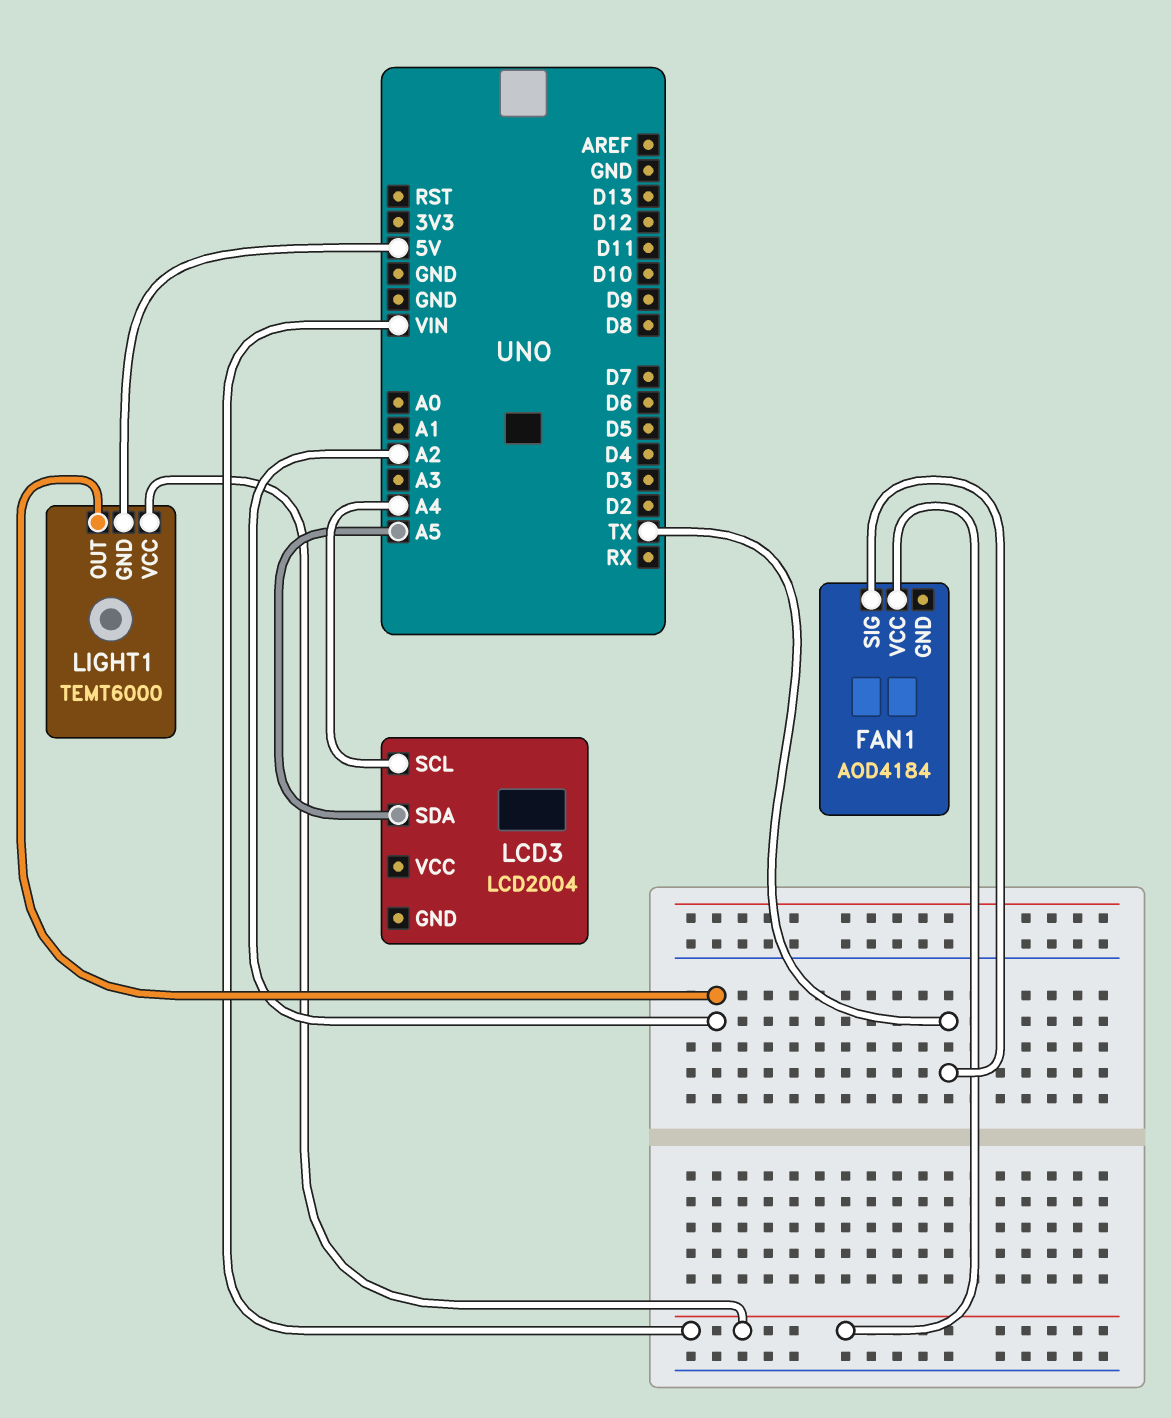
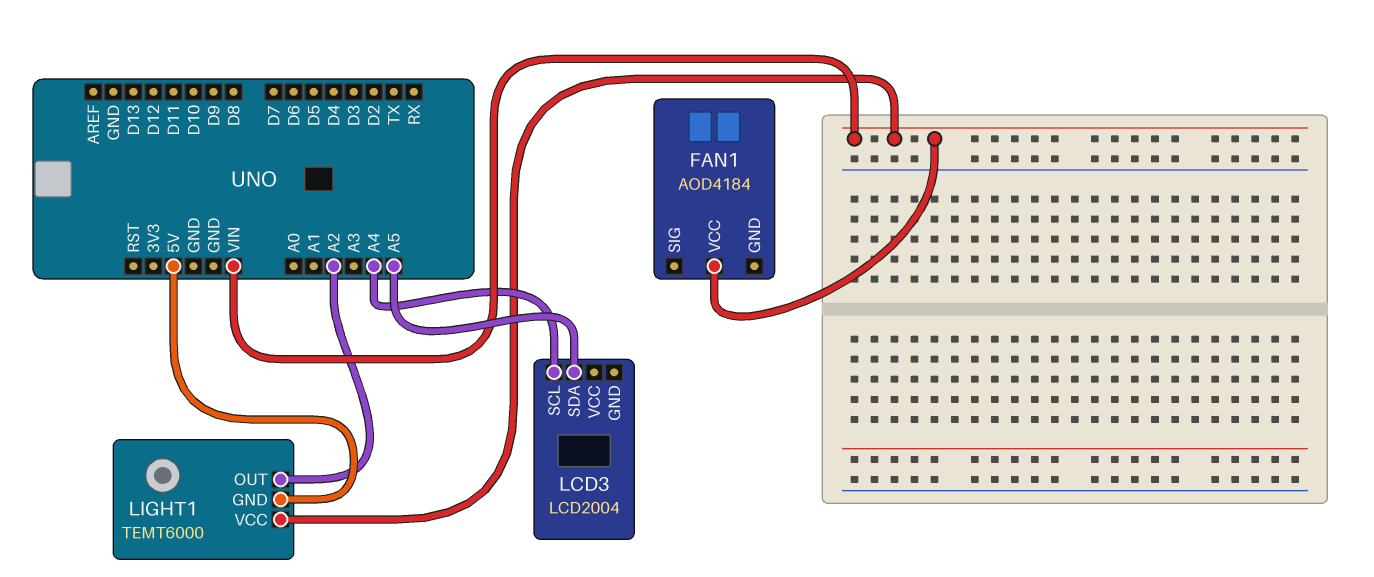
FAN1 pin SIG: TX -> none

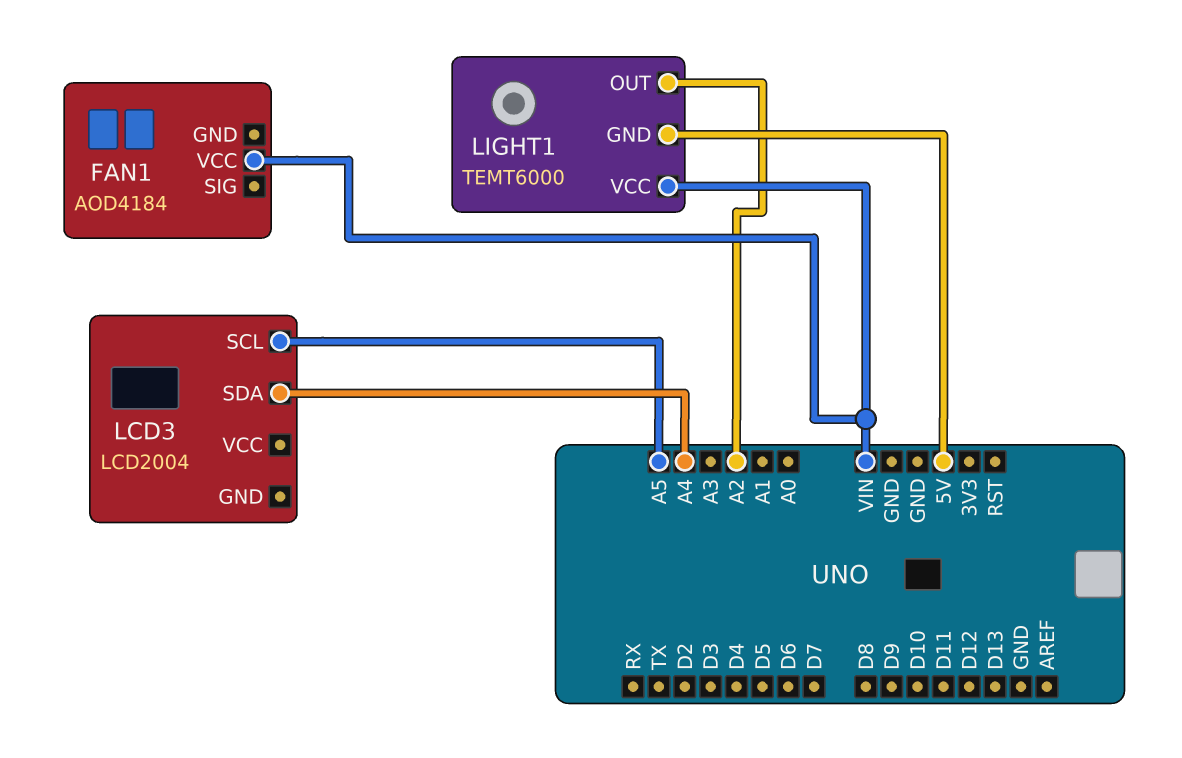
LCD3 pin SCL: A4 -> A5
LCD3 pin SDA: A5 -> A4

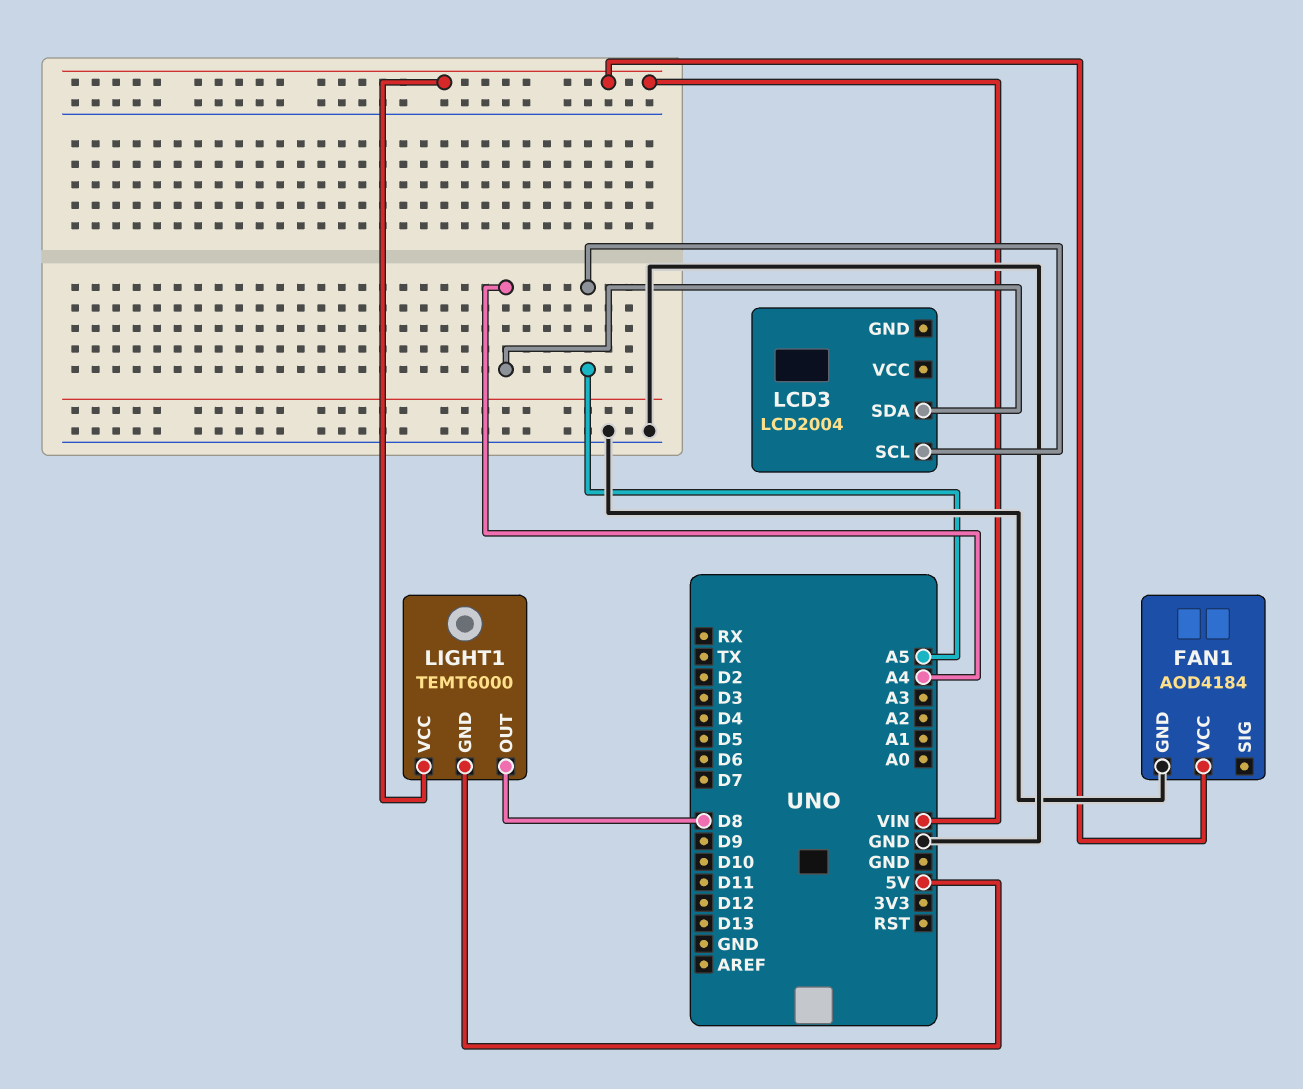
FAN1 pin GND: none -> GND
LIGHT1 pin OUT: A2 -> D8

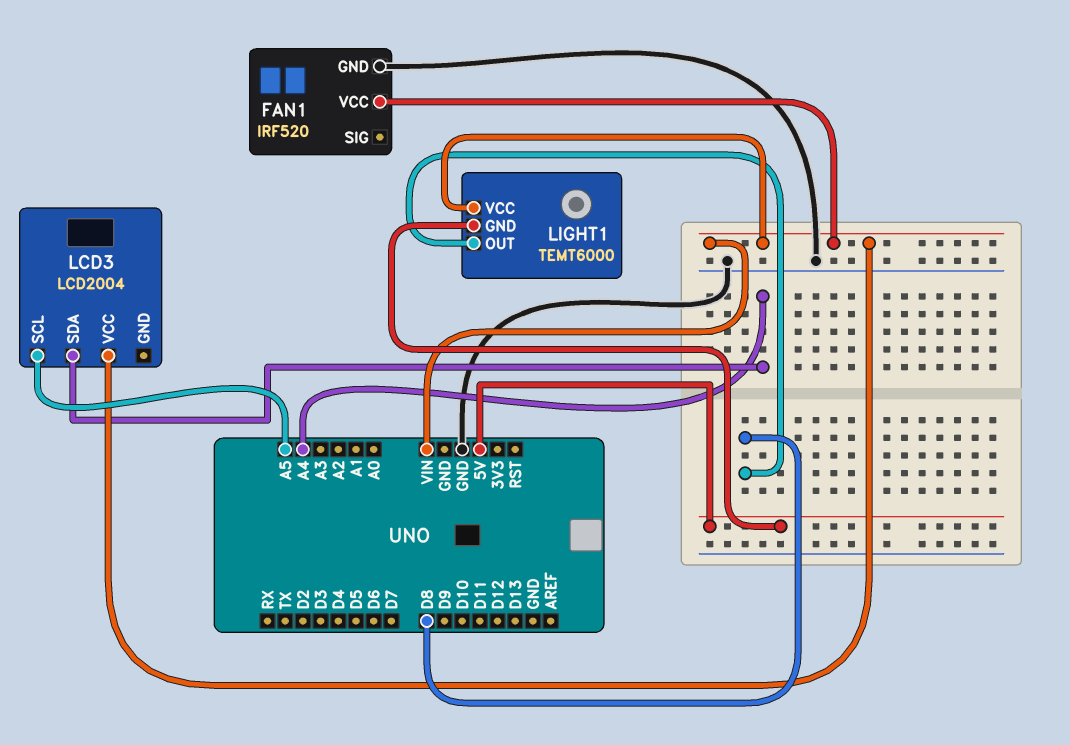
FAN1: AOD4184 -> IRF520
LCD3 pin VCC: none -> VIN

